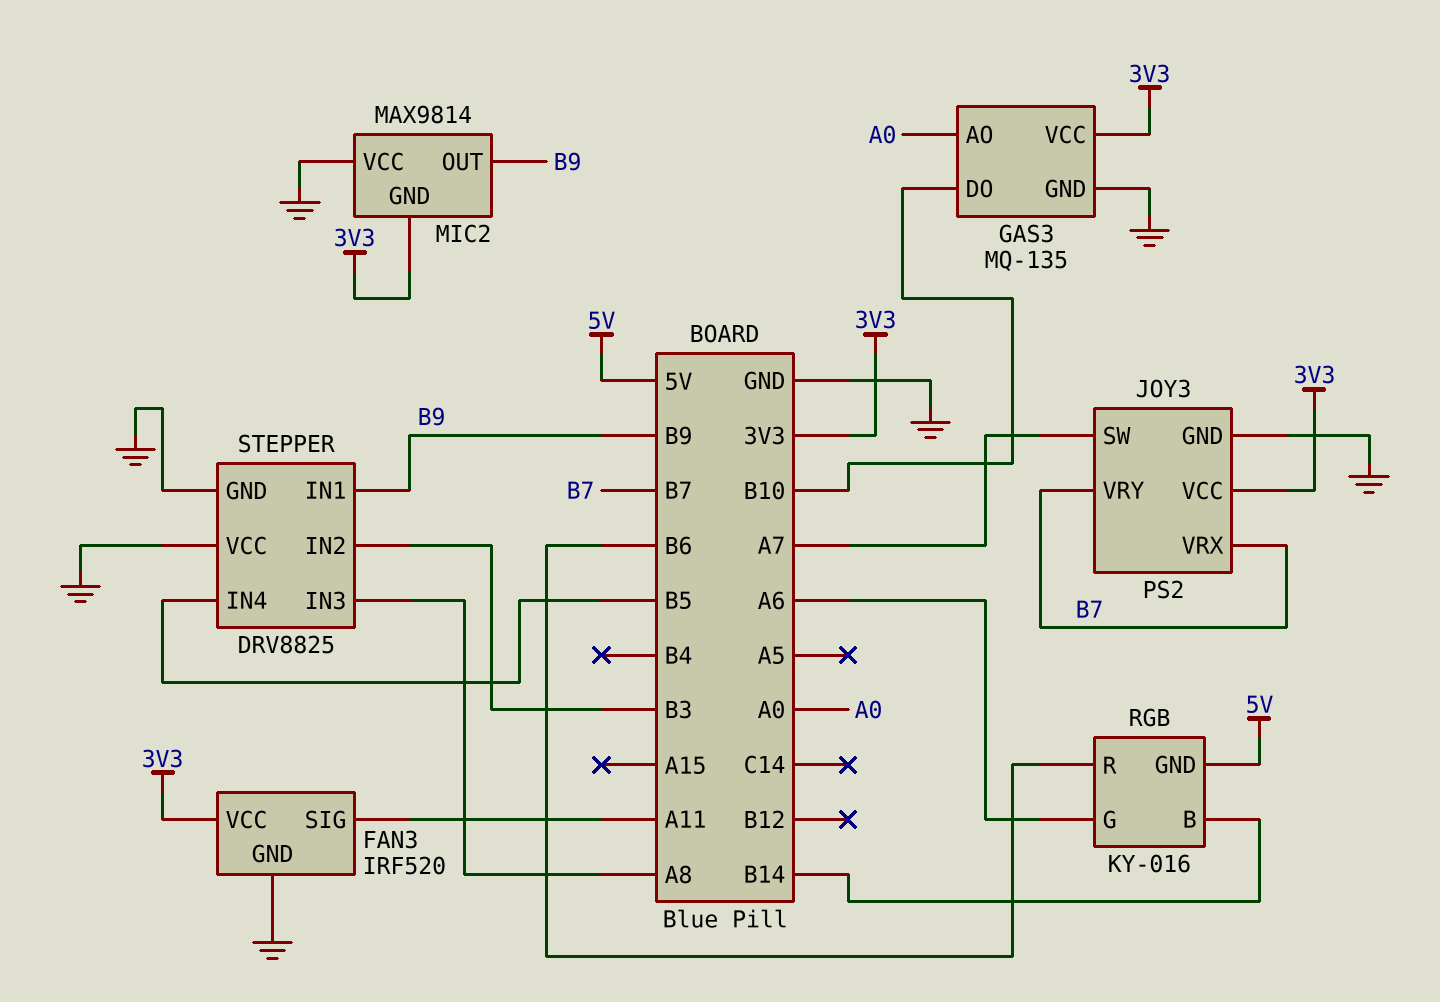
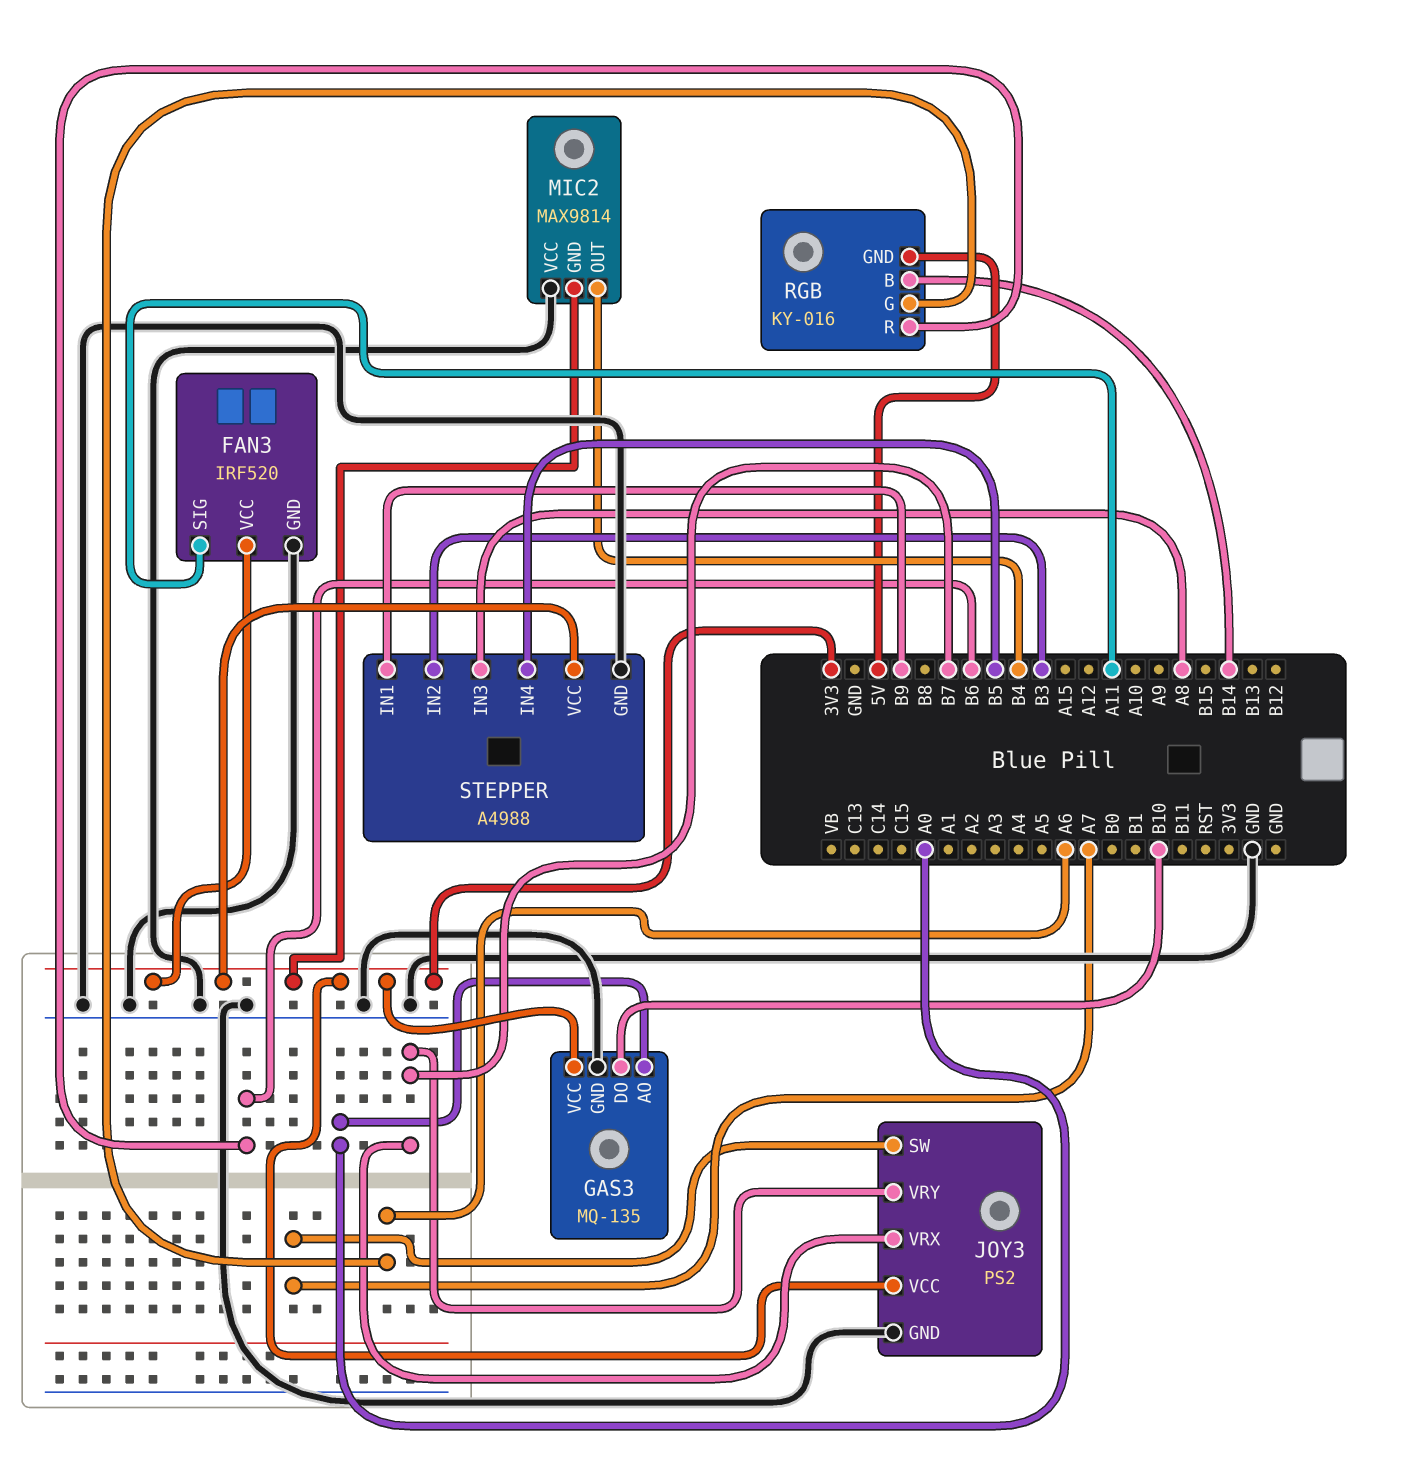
MIC2 pin OUT: B9 -> B4
STEPPER: DRV8825 -> A4988
STEPPER pin VCC: GND -> 3V3

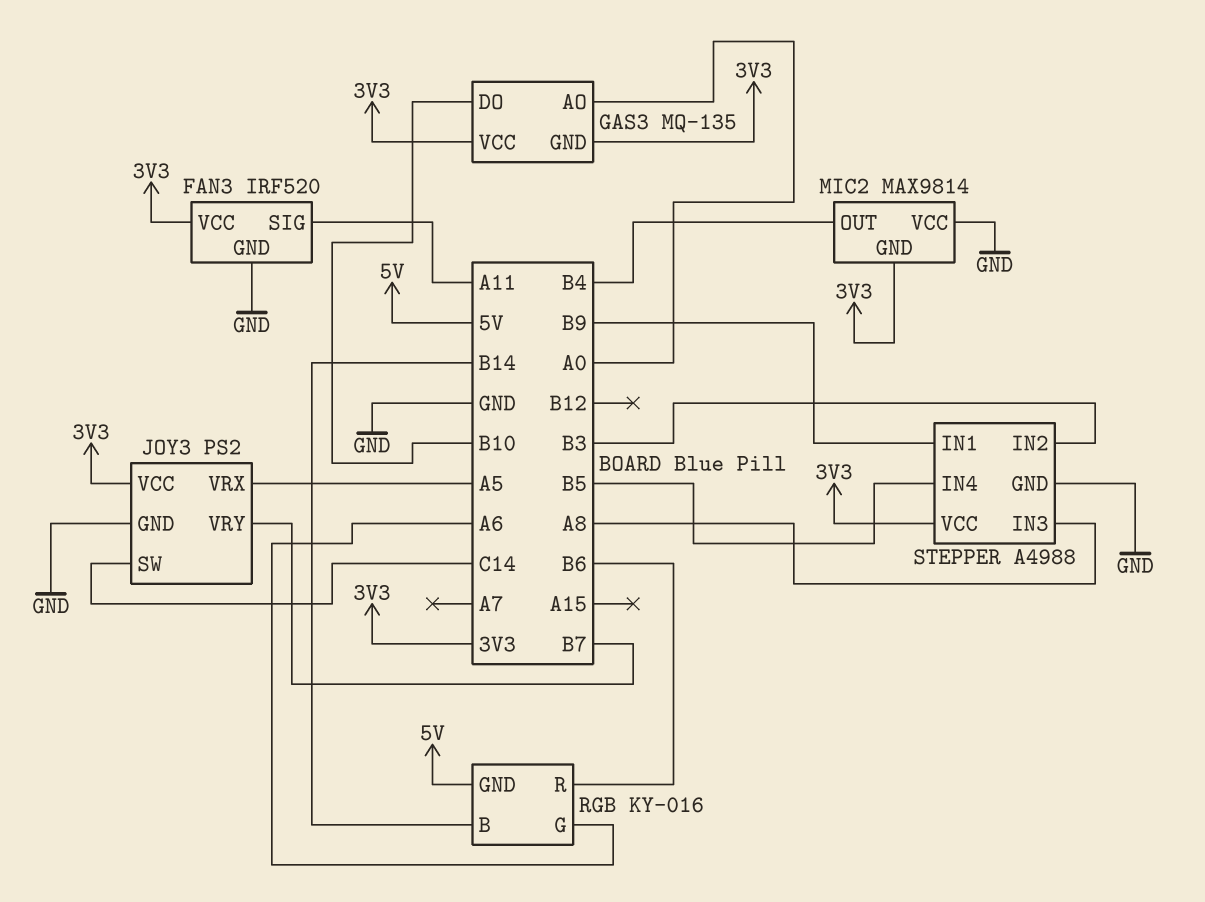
GAS3 pin GND: GND -> 3V3
JOY3 pin SW: A7 -> C14
JOY3 pin VRX: B7 -> A5

